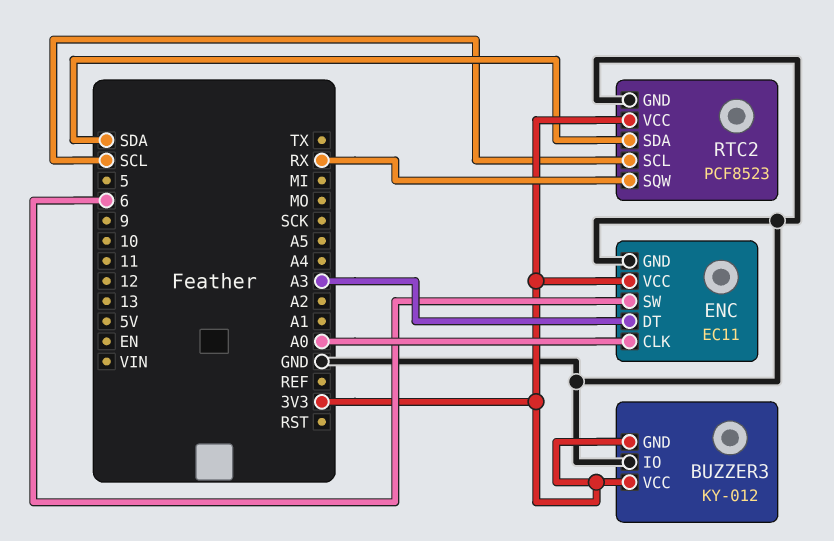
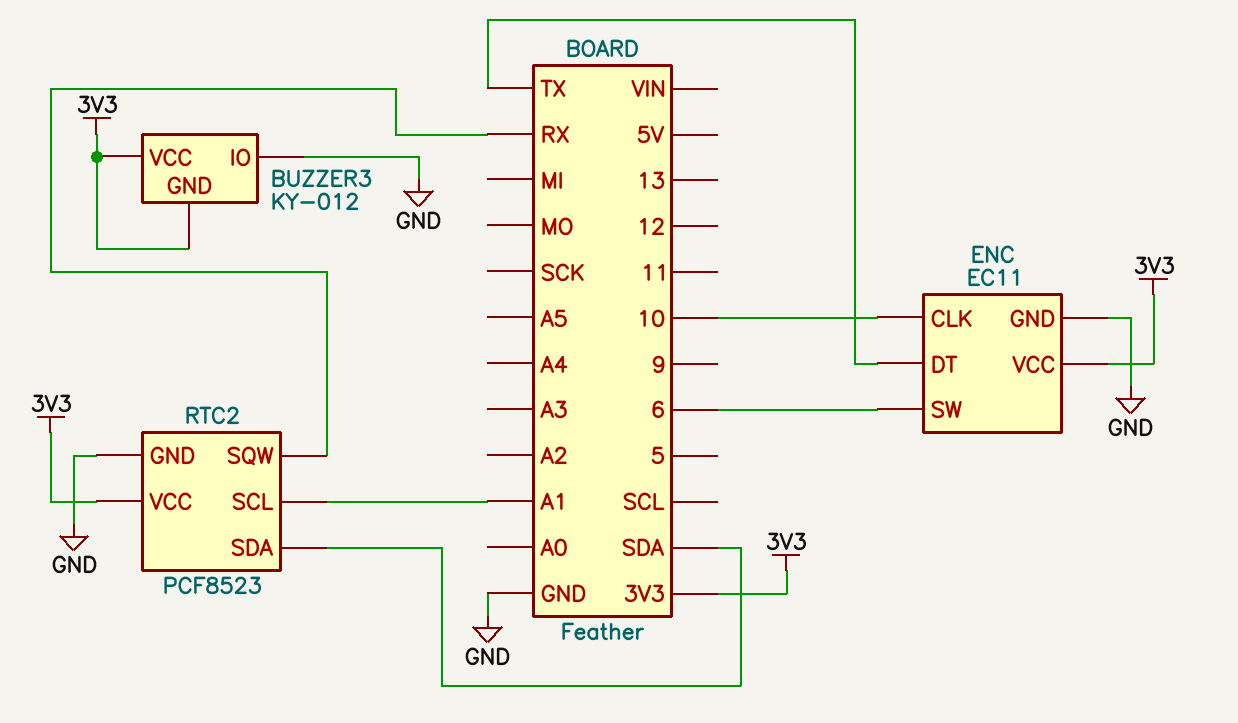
ENC pin CLK: A0 -> 10
ENC pin DT: A3 -> TX
RTC2 pin SCL: SCL -> A1

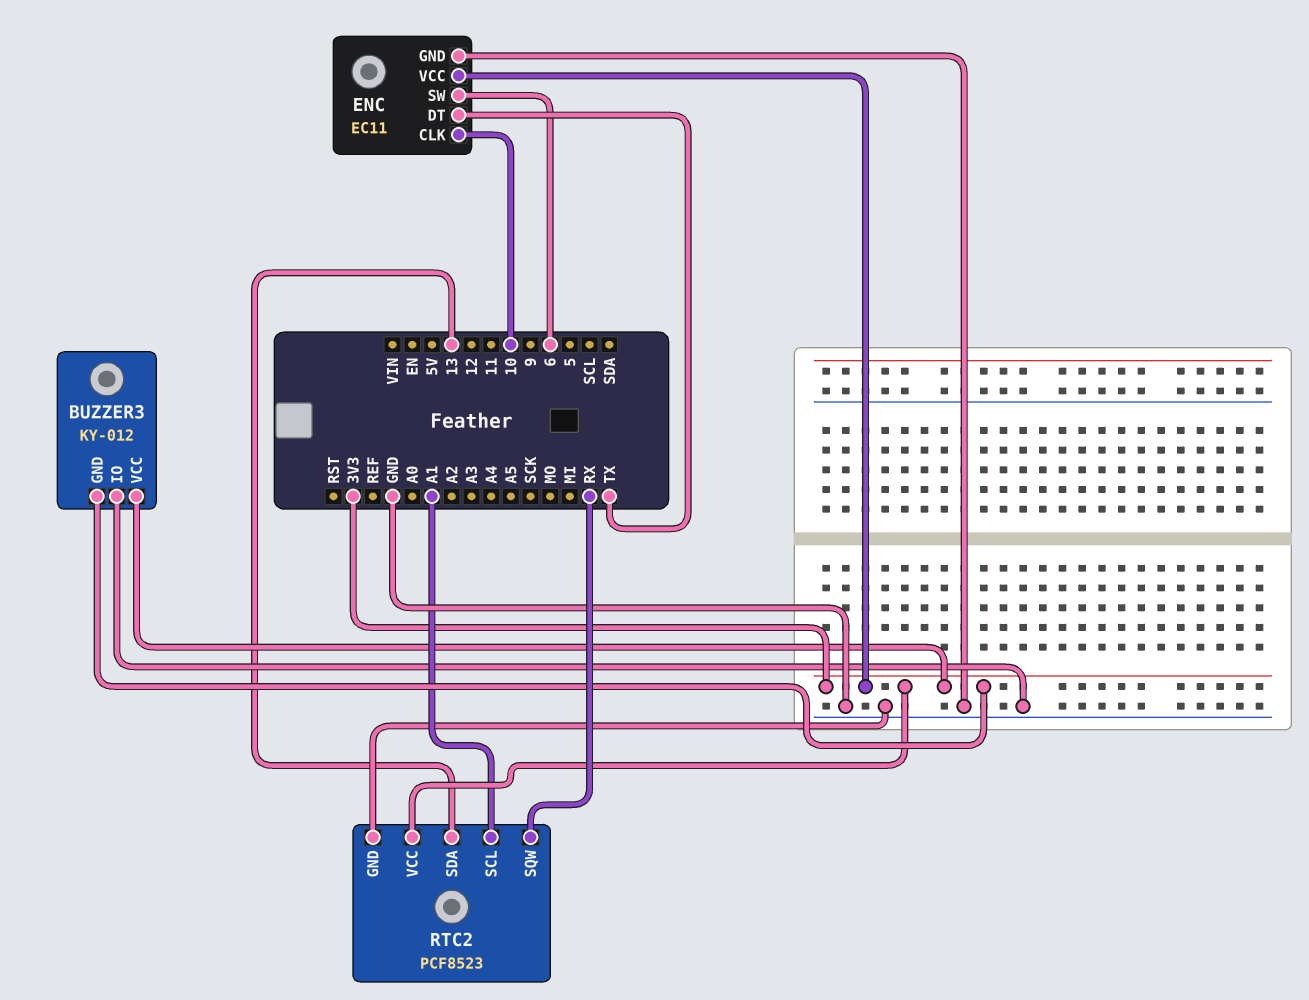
RTC2 pin SDA: SDA -> 13

